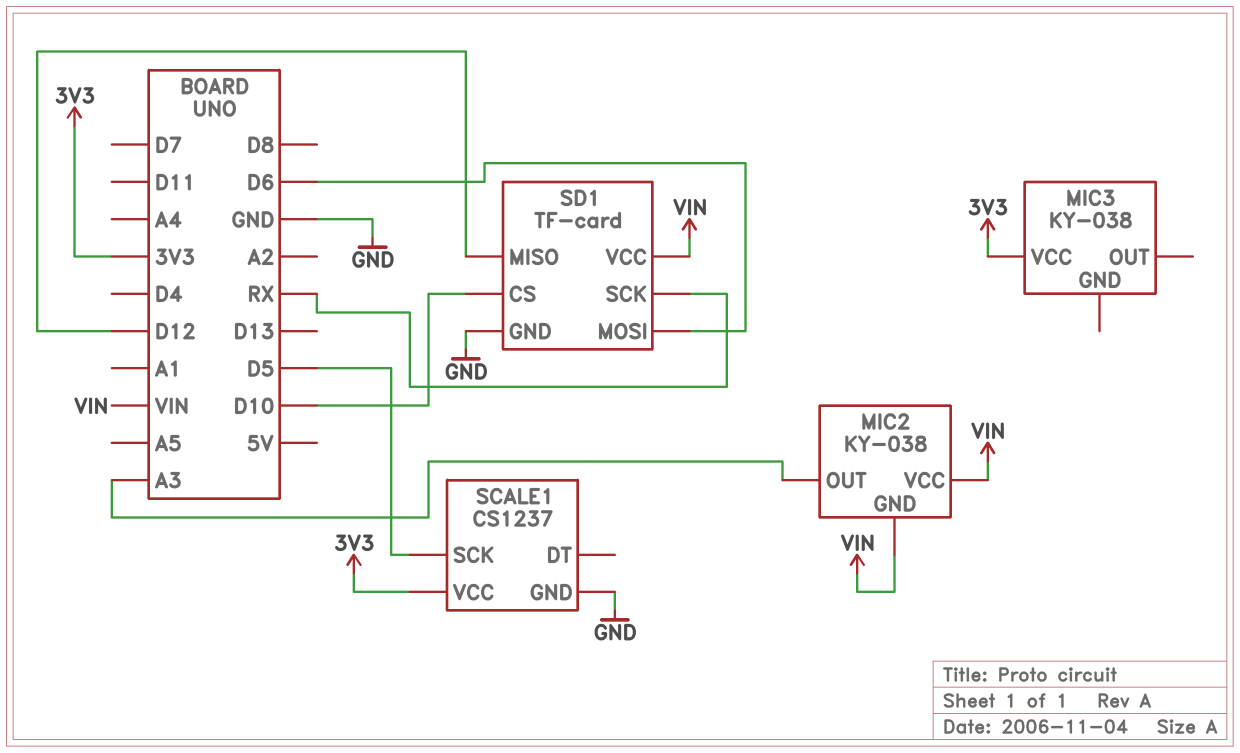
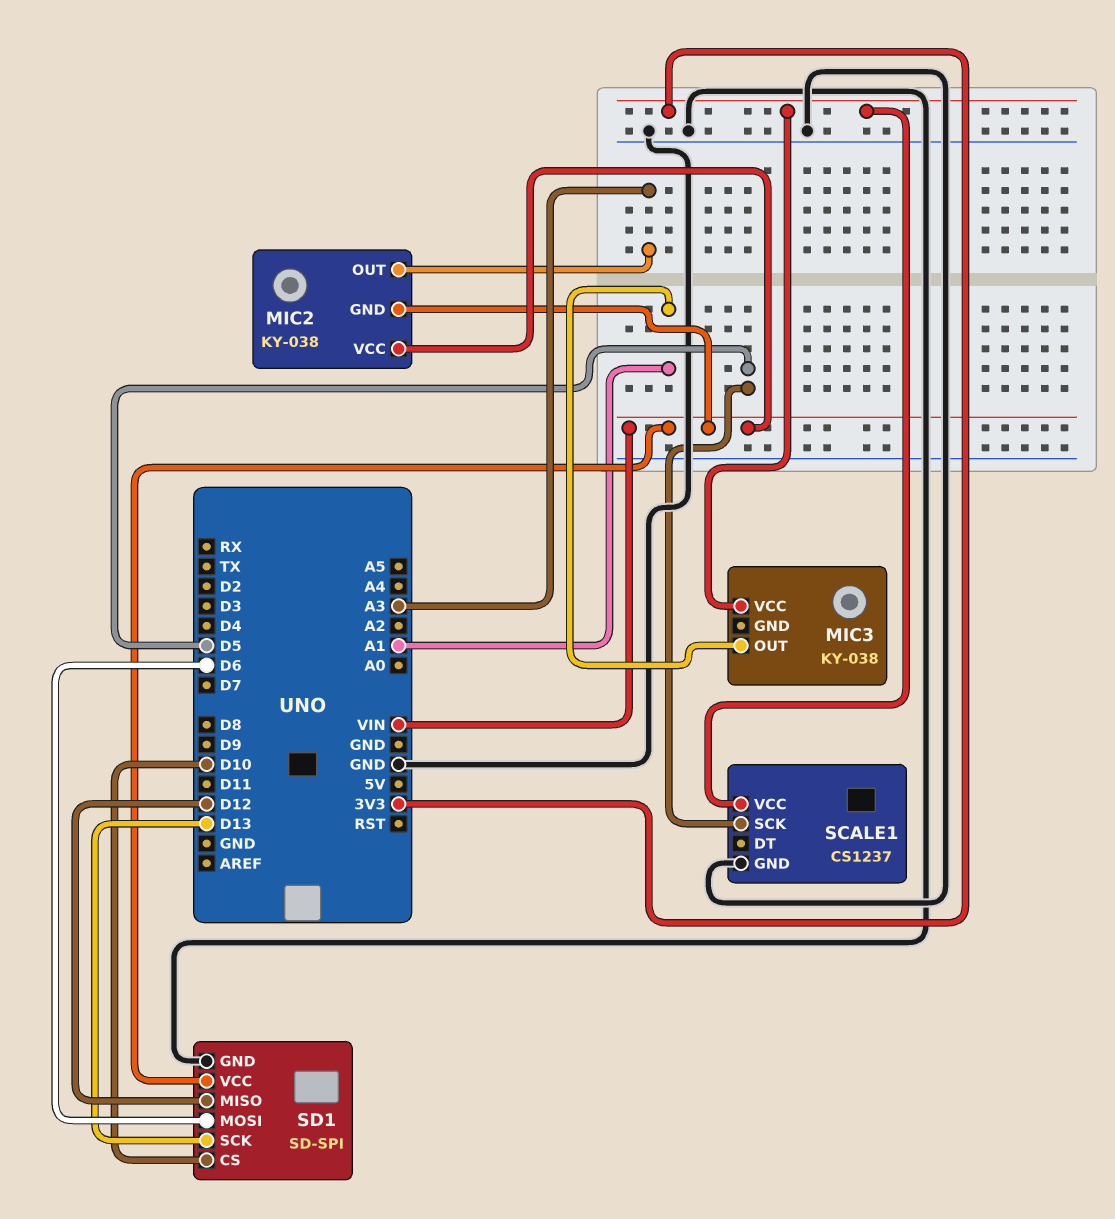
MIC3 pin OUT: none -> A1
SD1: TF-card -> SD-SPI
SD1 pin SCK: RX -> D13

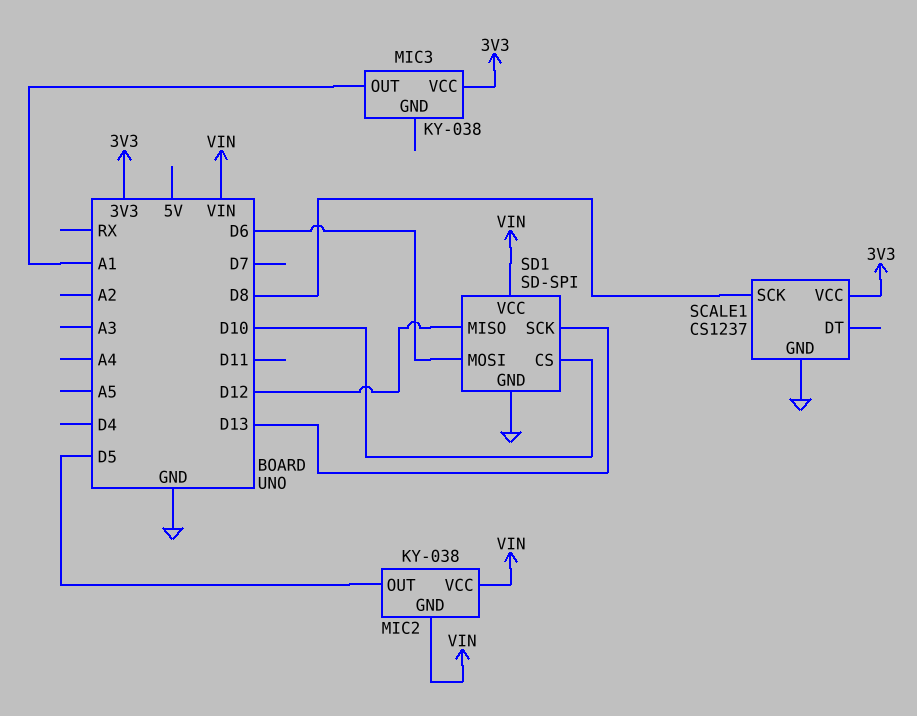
MIC2 pin OUT: A3 -> D5
SCALE1 pin SCK: D5 -> D8

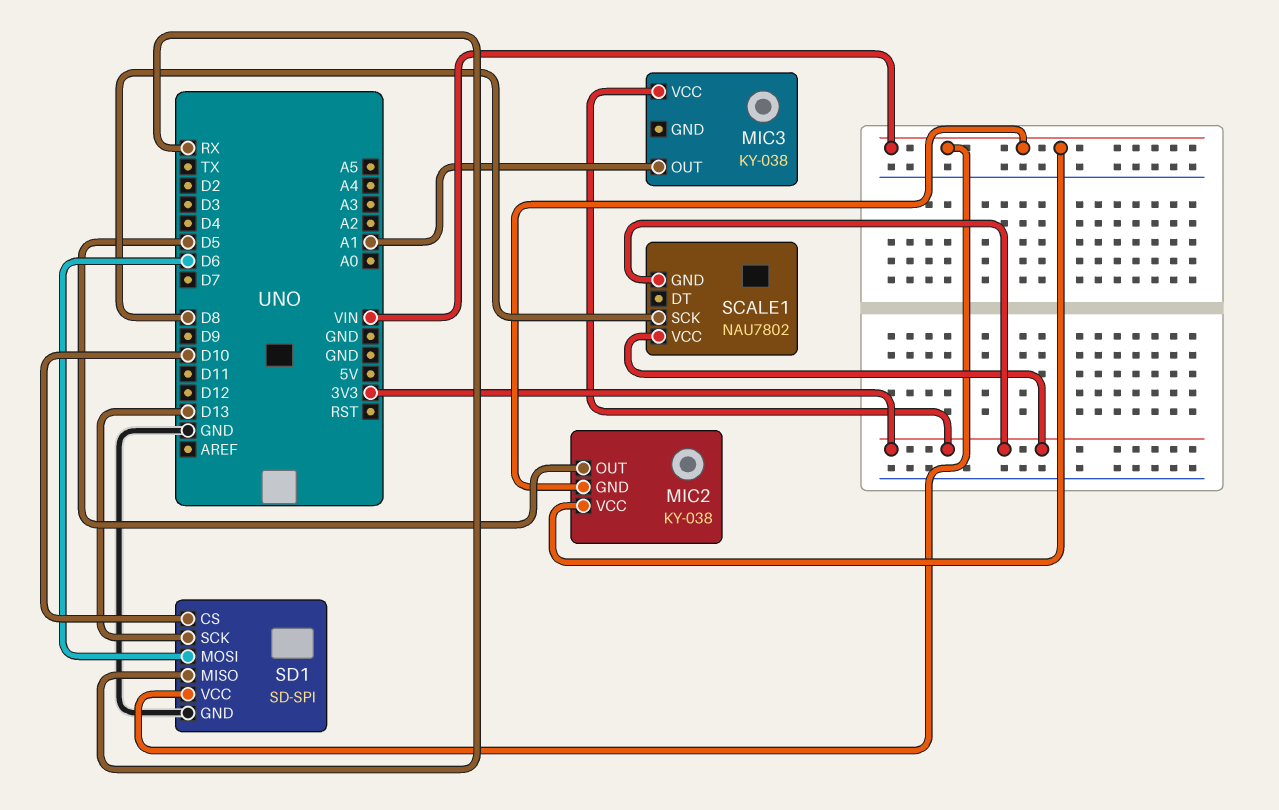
SCALE1: CS1237 -> NAU7802
SCALE1 pin GND: GND -> 3V3
SD1 pin MISO: D12 -> RX

